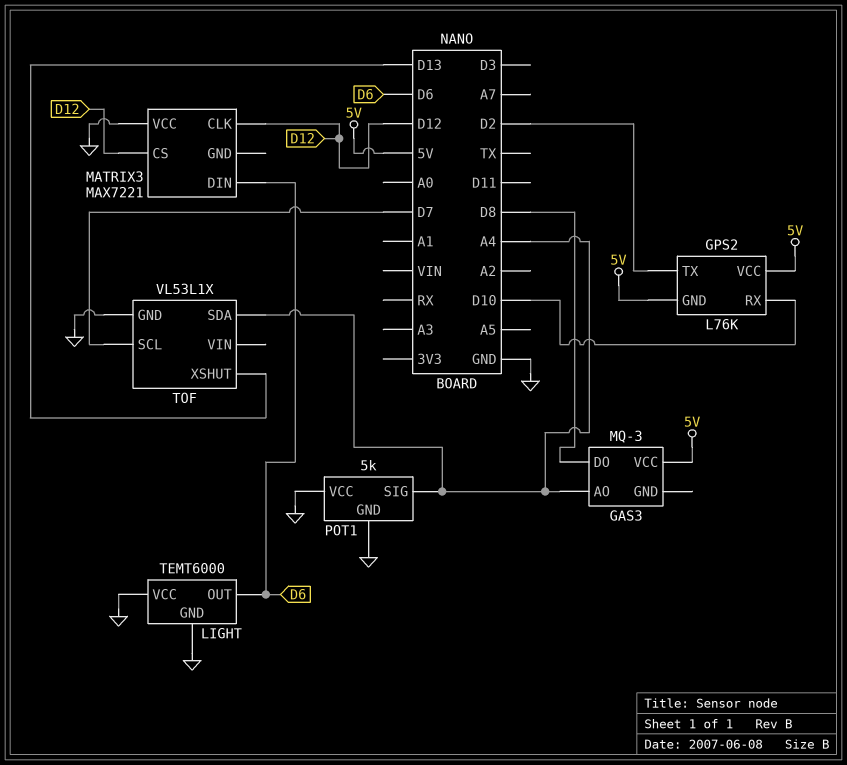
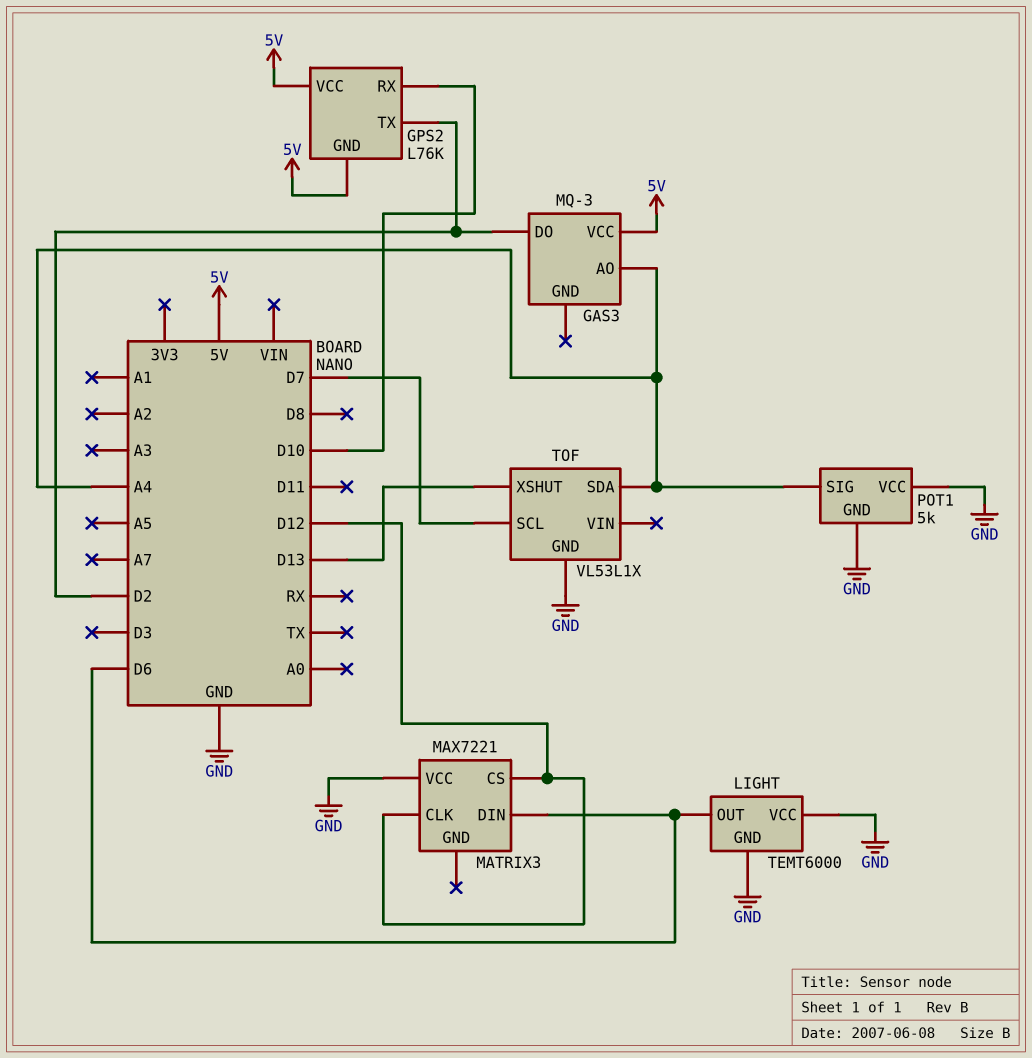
GAS3 pin DO: D8 -> D2

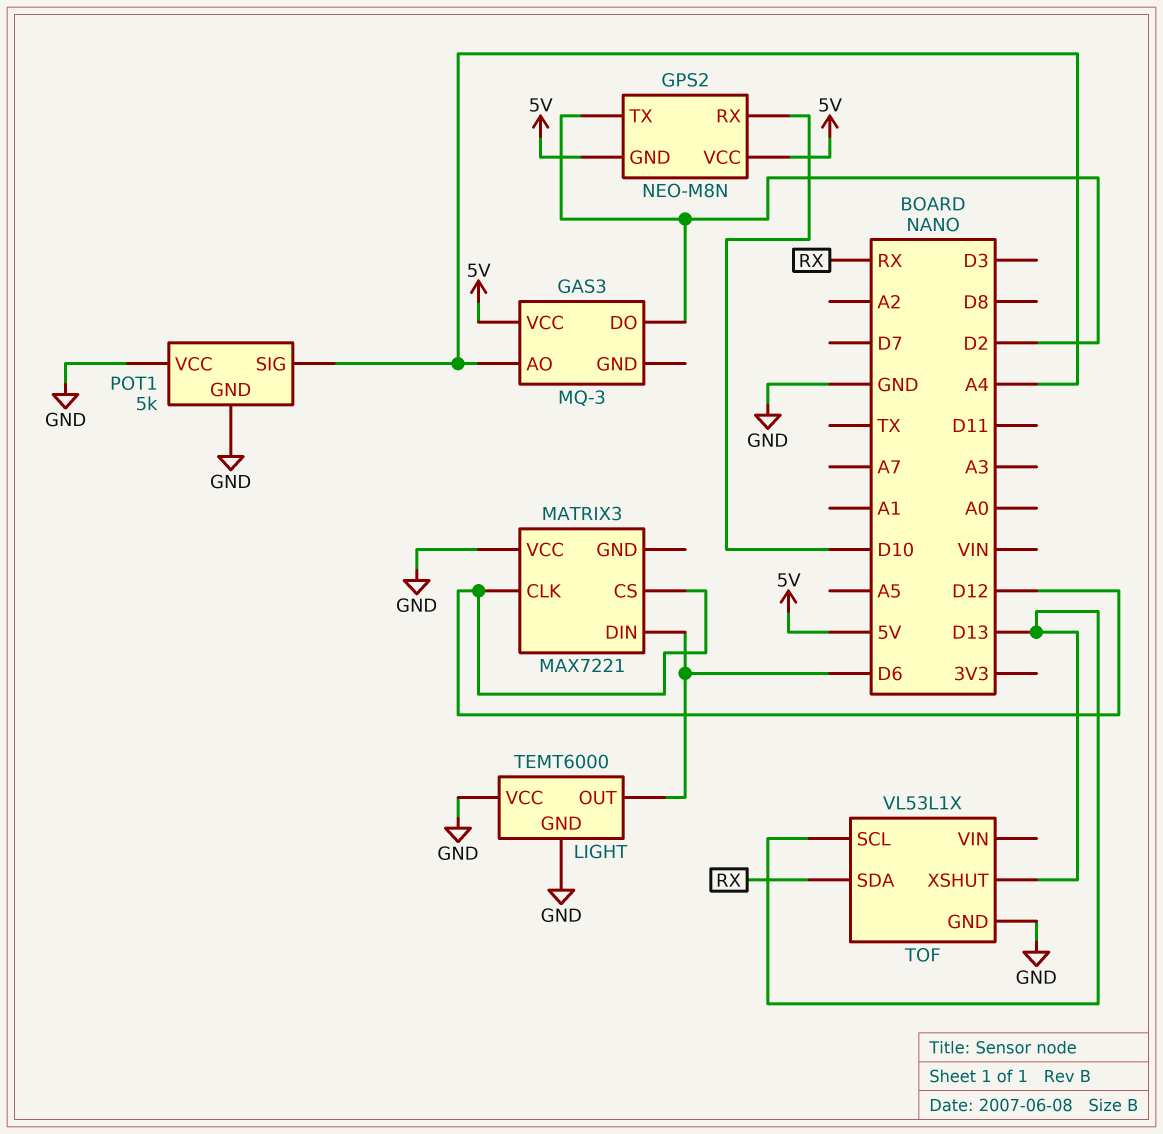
GPS2: L76K -> NEO-M8N
TOF pin SCL: D7 -> D13
TOF pin SDA: A4 -> RX

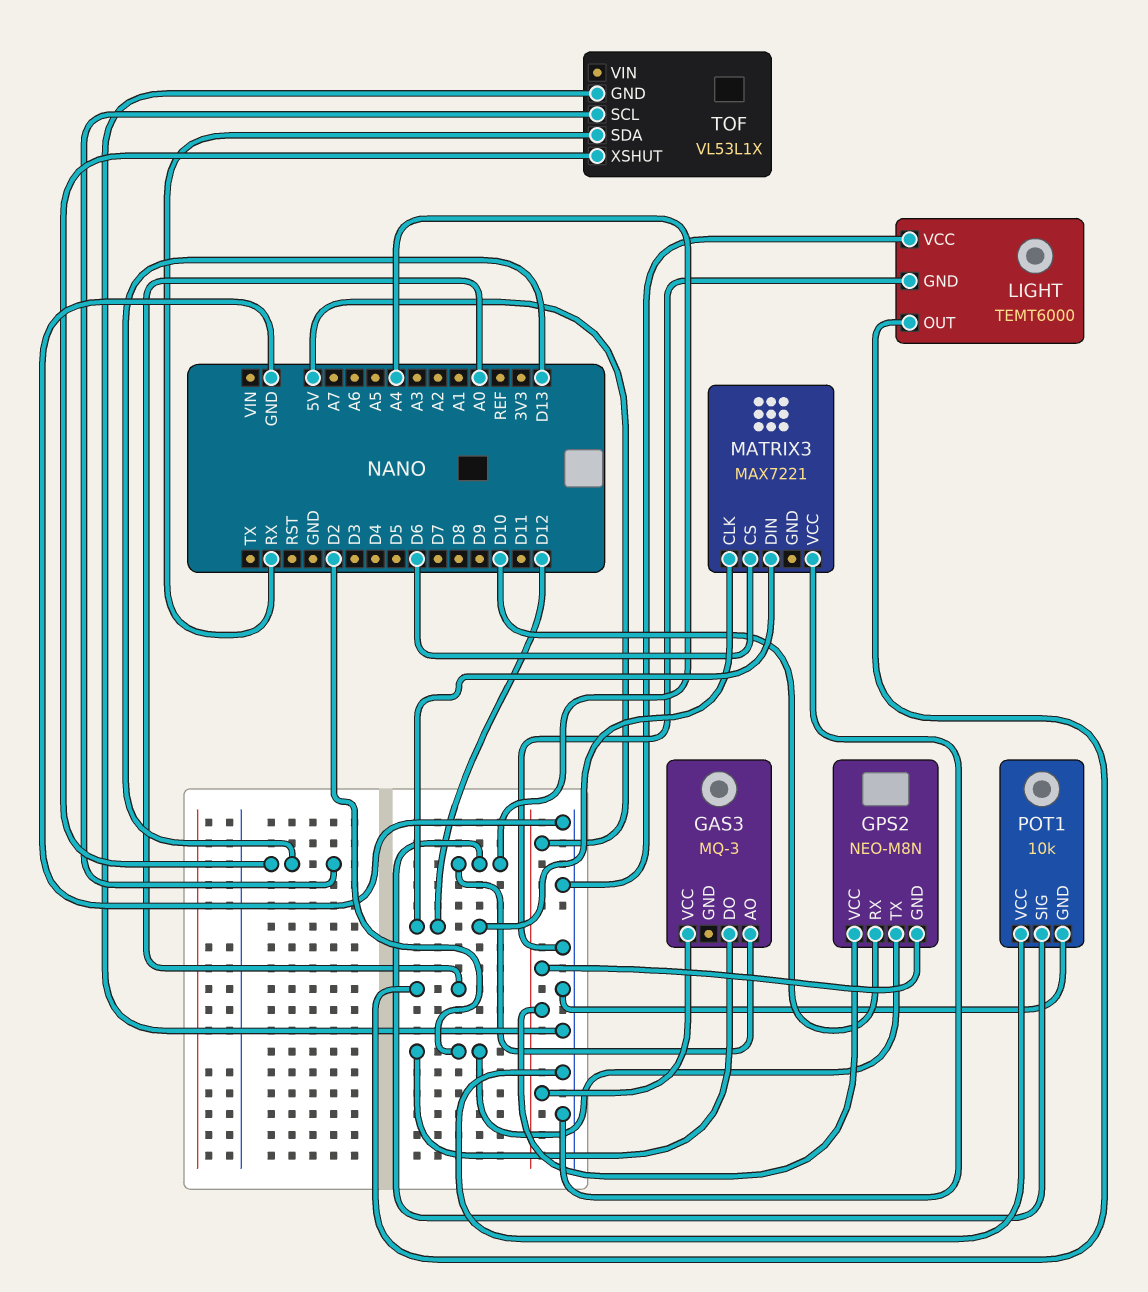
LIGHT pin OUT: D6 -> A0
MATRIX3 pin CS: D12 -> D6
MATRIX3 pin DIN: D6 -> D12
POT1: 5k -> 10k

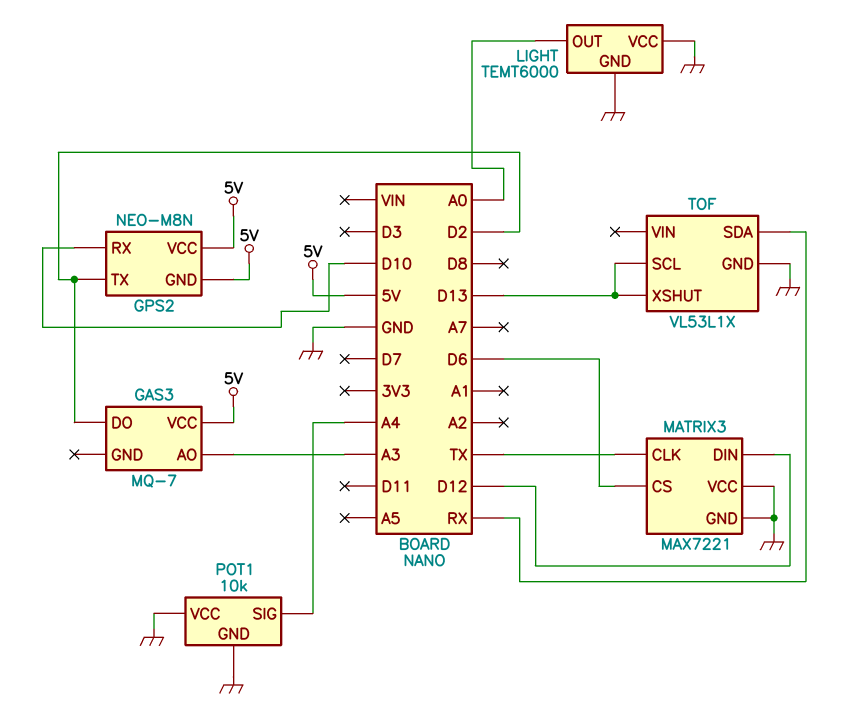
GAS3: MQ-3 -> MQ-7
GAS3 pin AO: A4 -> A3
MATRIX3 pin CLK: D12 -> TX
MATRIX3 pin GND: none -> GND

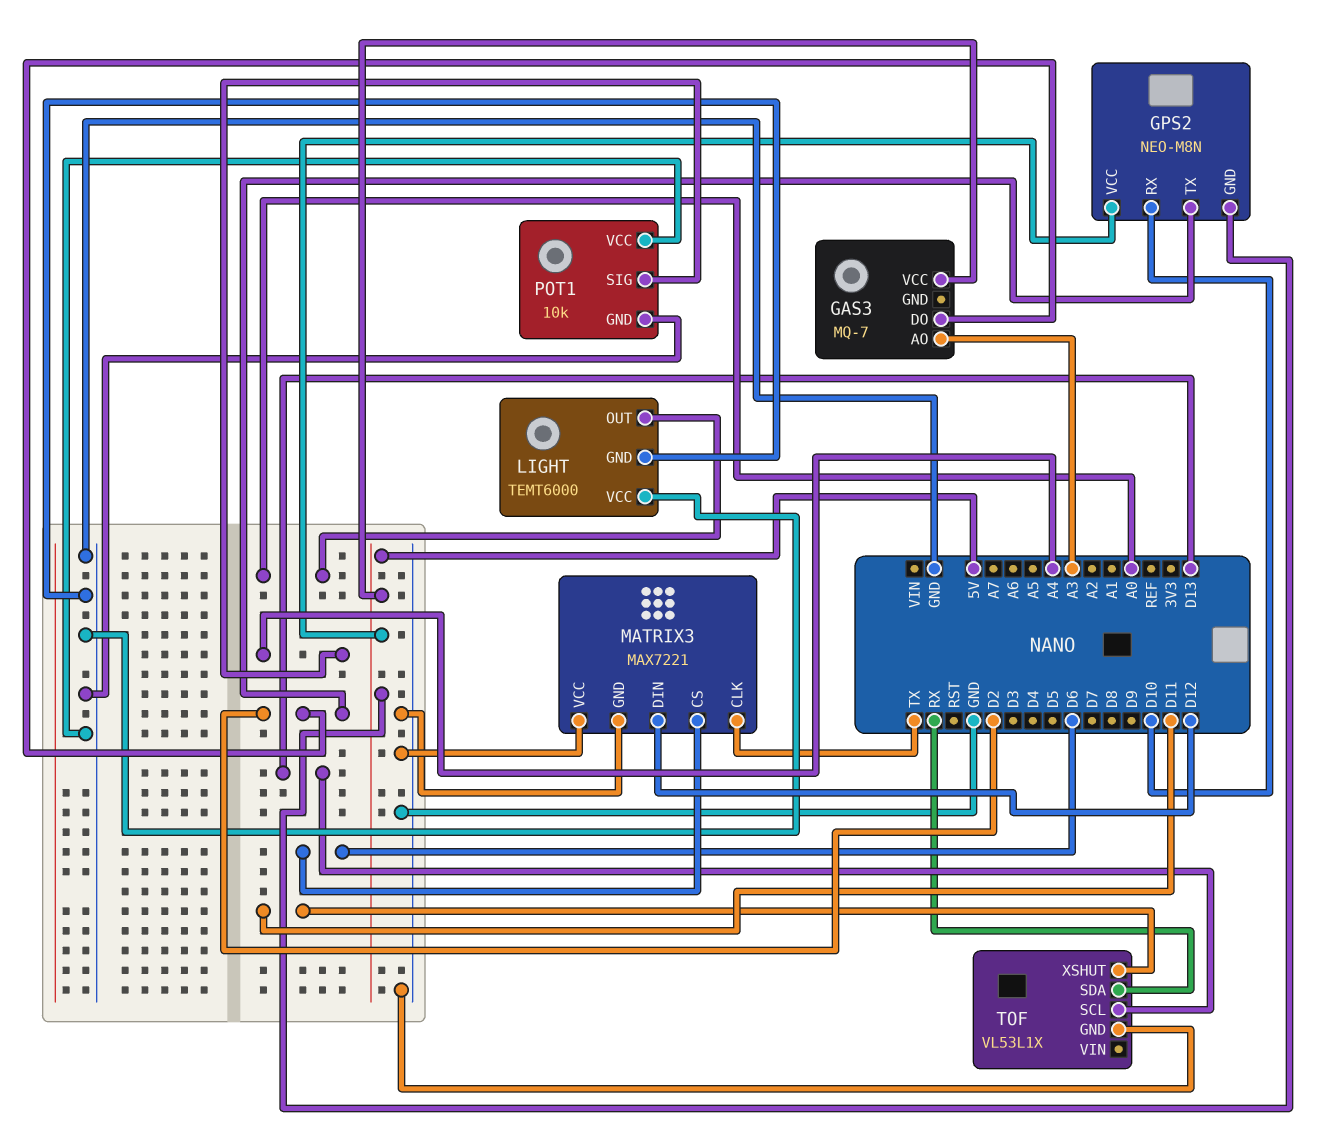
TOF pin XSHUT: D13 -> D11

